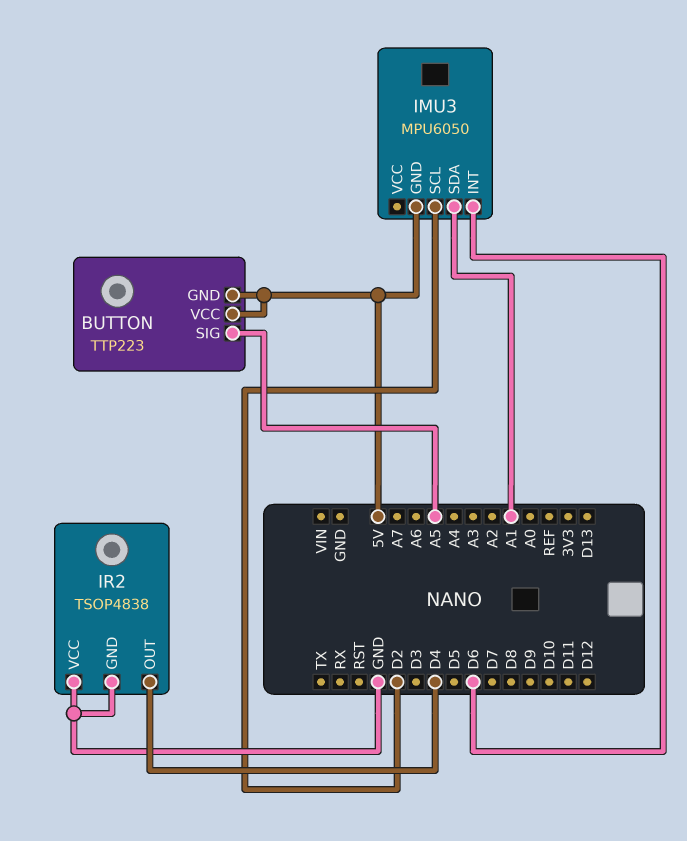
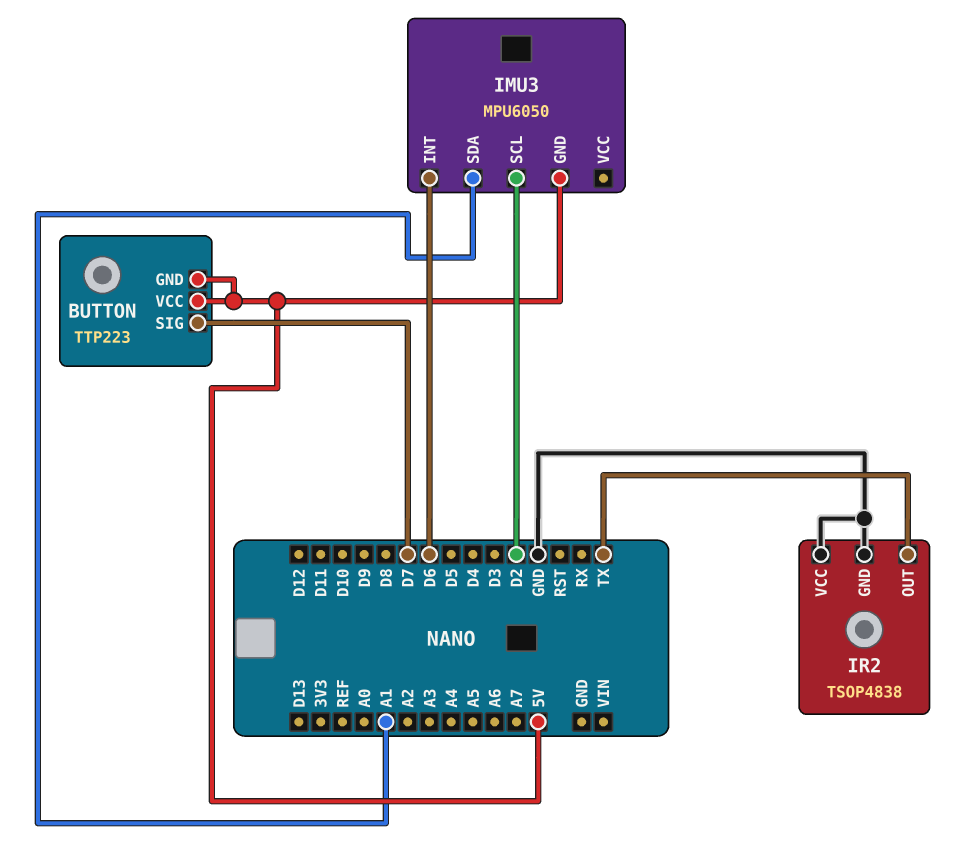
BUTTON pin SIG: A5 -> D7
IR2 pin OUT: D4 -> TX

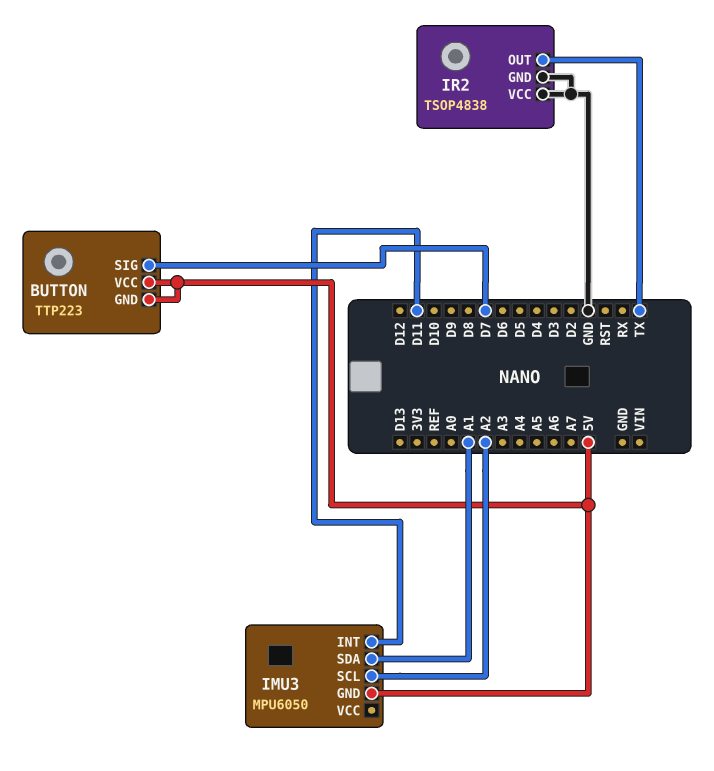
IMU3 pin INT: D6 -> D11
IMU3 pin SCL: D2 -> A2

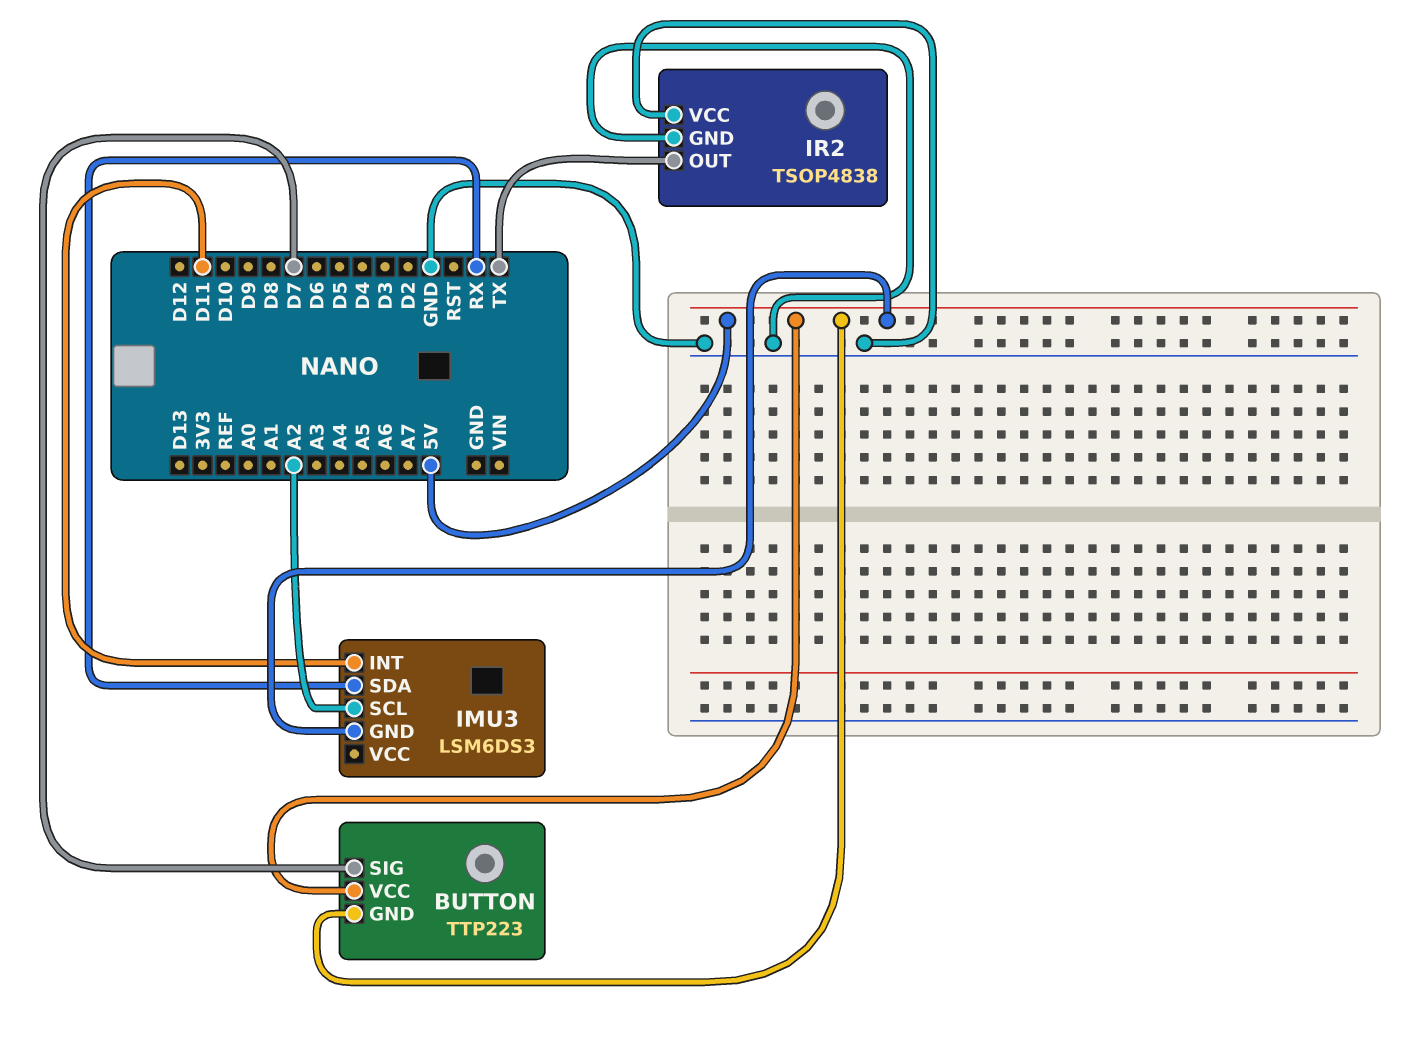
IMU3: MPU6050 -> LSM6DS3
IMU3 pin SDA: A1 -> RX

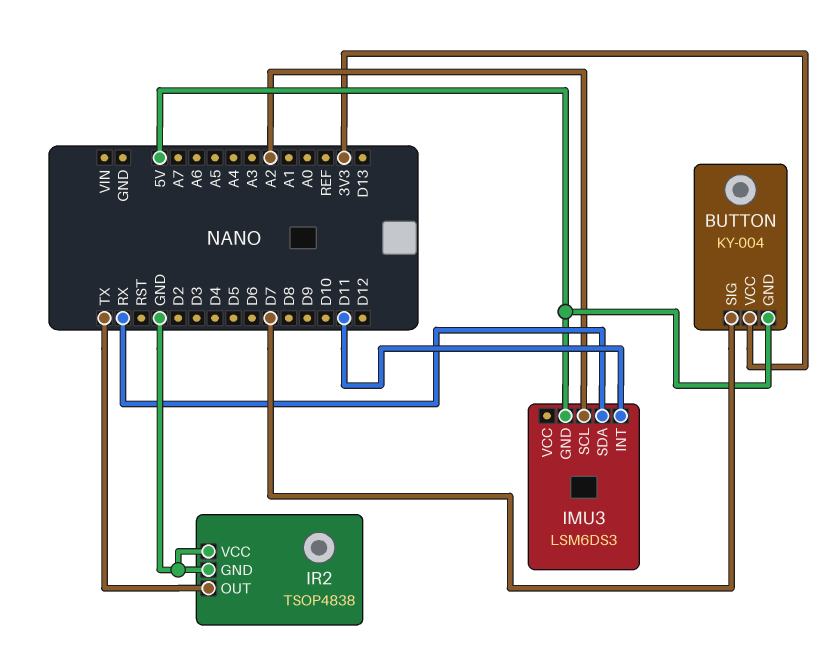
BUTTON: TTP223 -> KY-004
BUTTON pin VCC: 5V -> 3V3

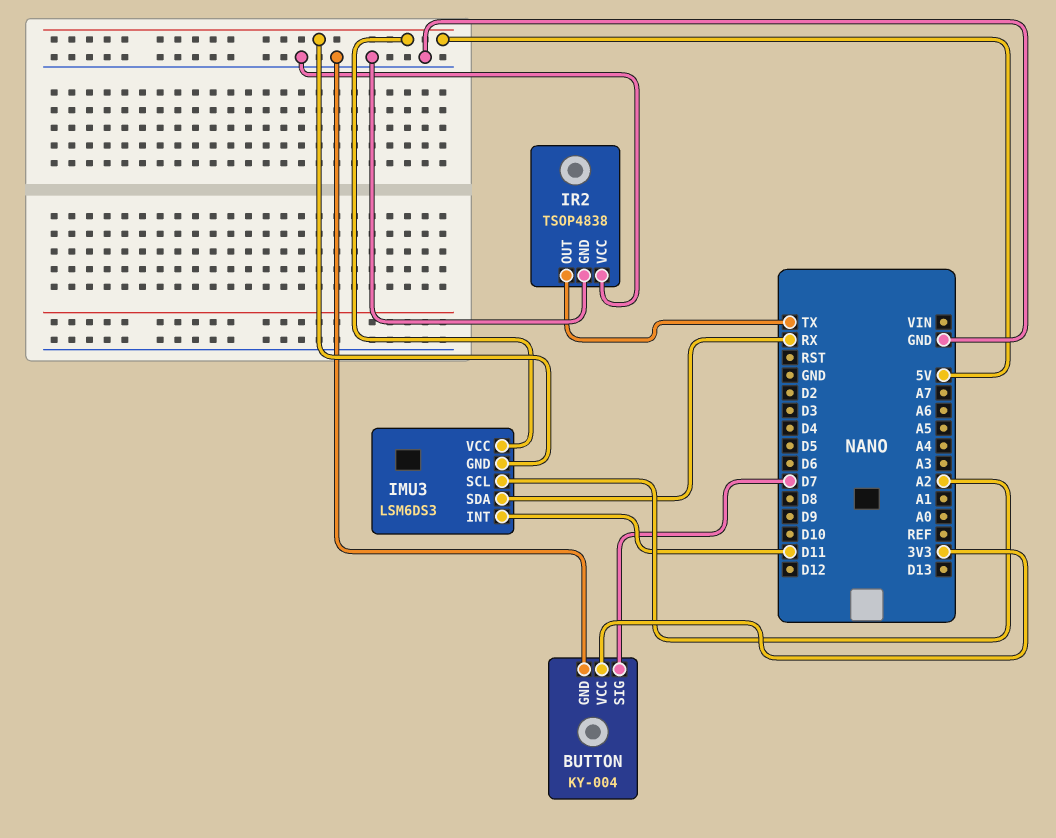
BUTTON pin GND: 5V -> GND
IMU3 pin VCC: none -> 5V

